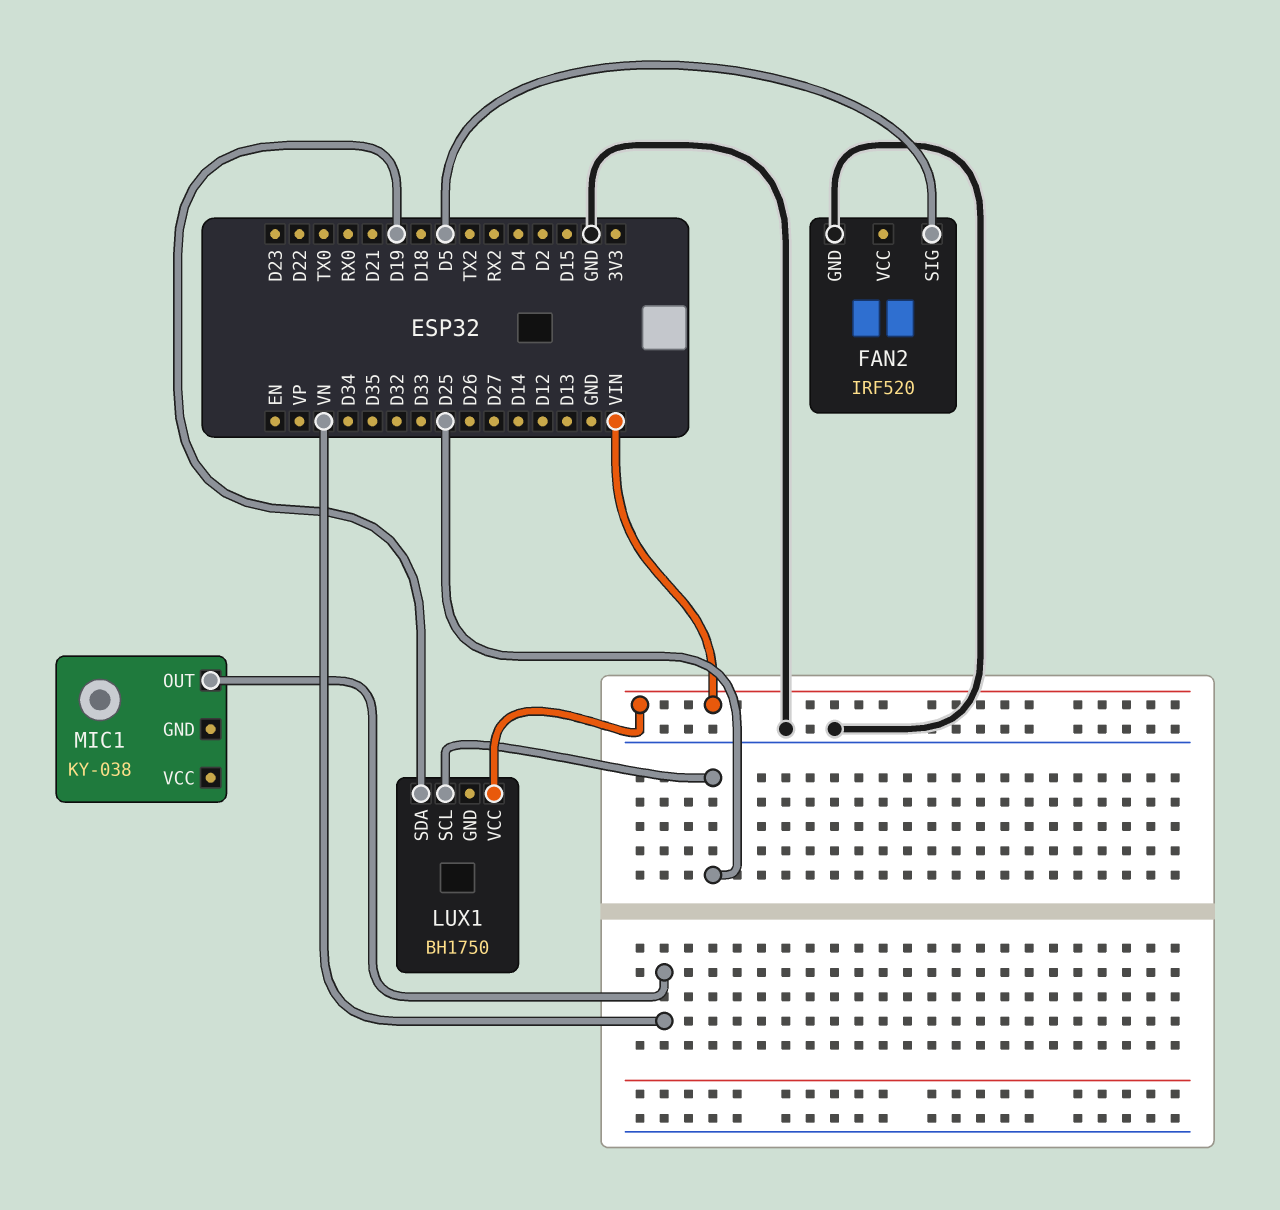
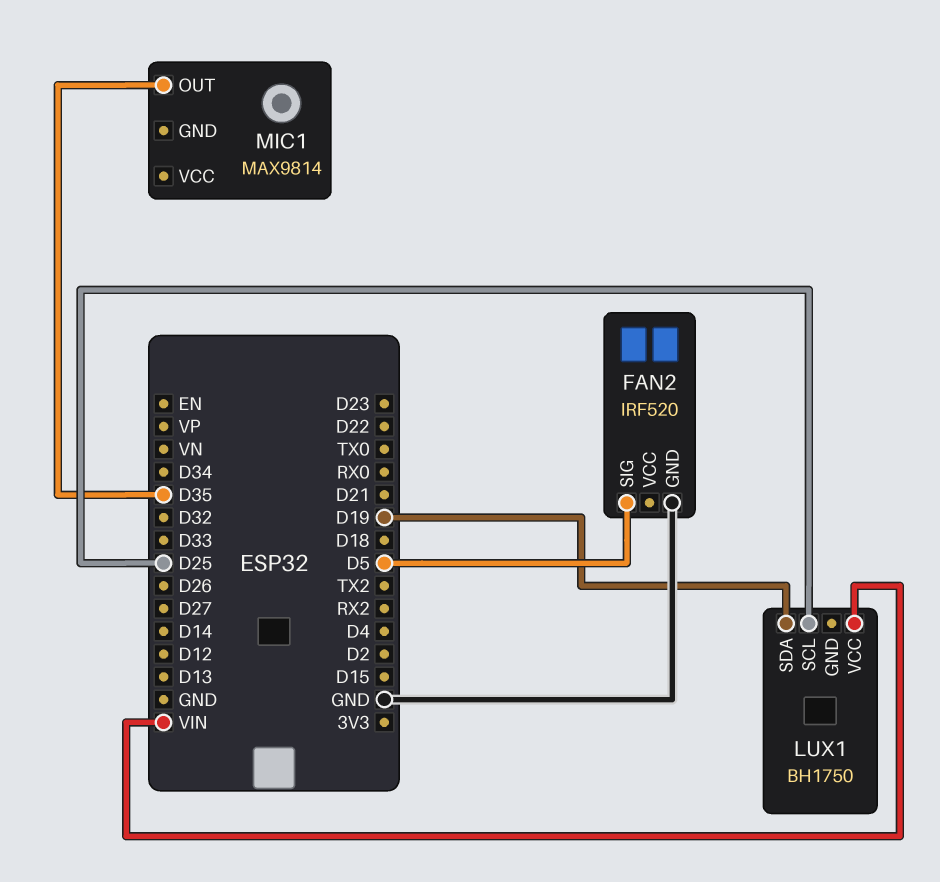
MIC1: KY-038 -> MAX9814
MIC1 pin OUT: VN -> D35

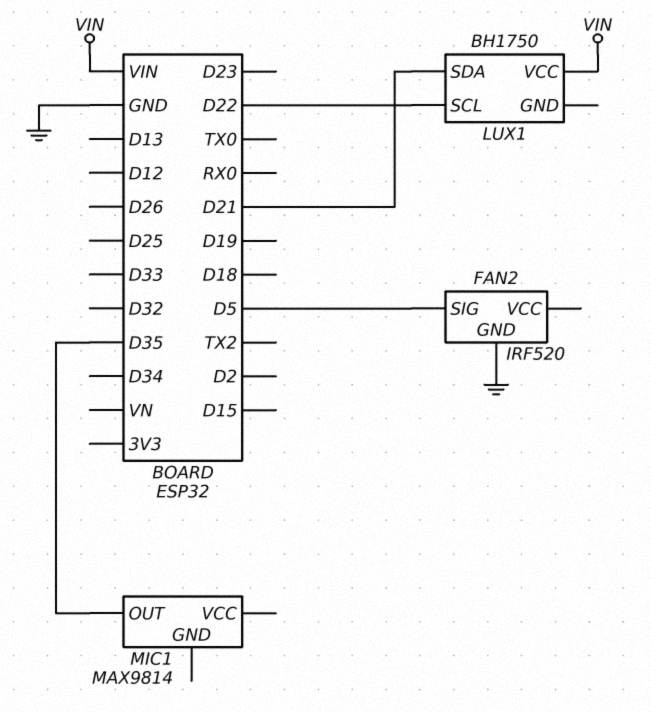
LUX1 pin SCL: D25 -> D22
LUX1 pin SDA: D19 -> D21

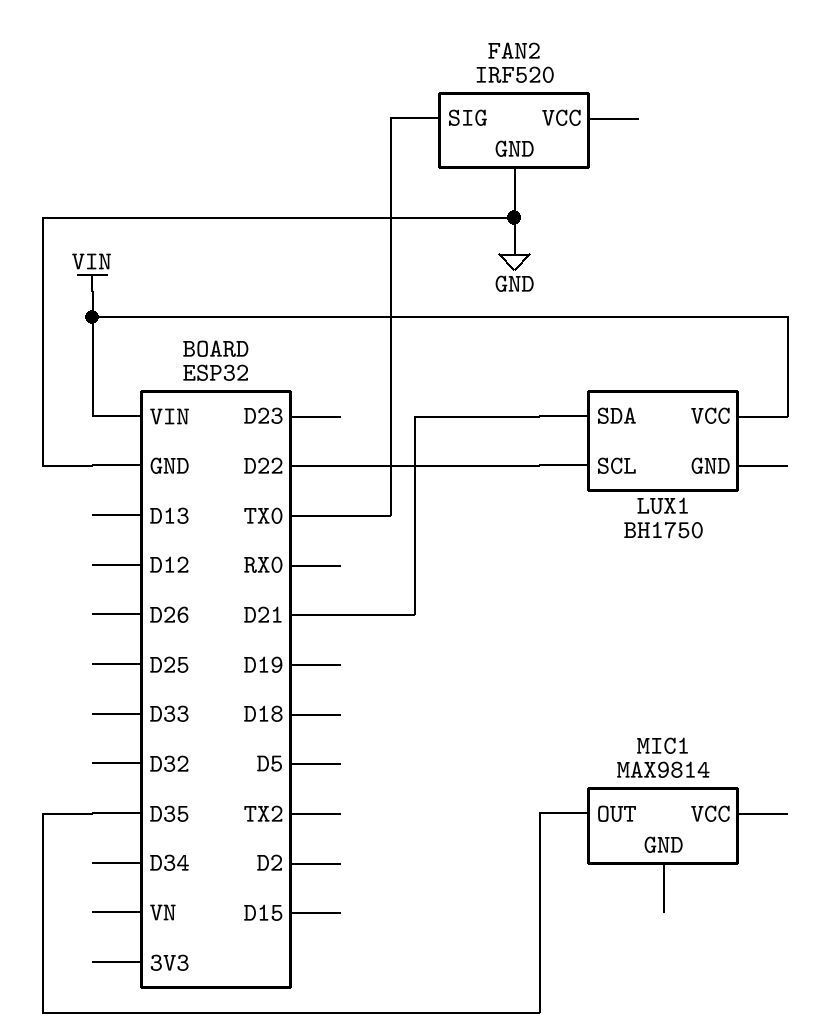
FAN2 pin SIG: D5 -> TX0

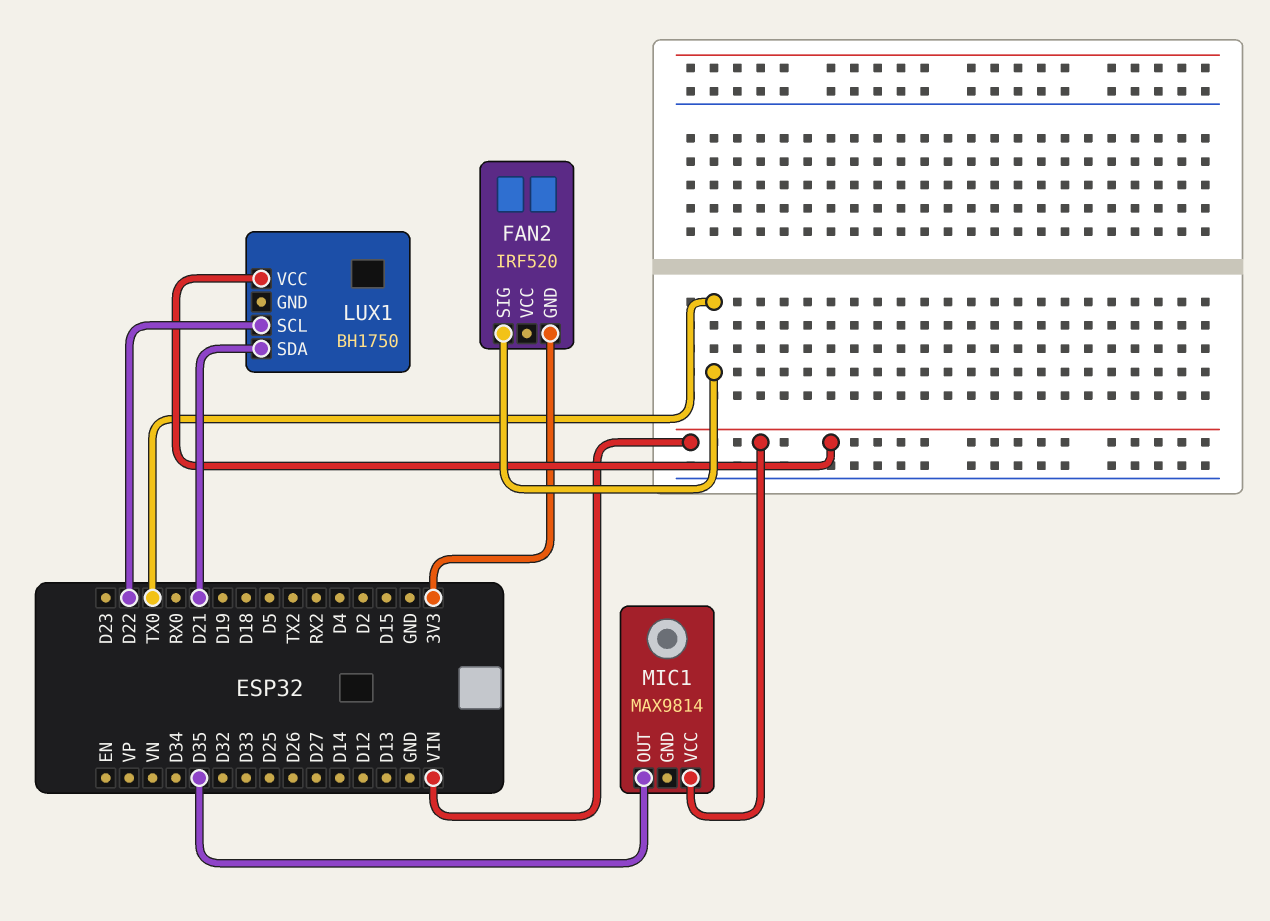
FAN2 pin GND: GND -> 3V3
MIC1 pin VCC: none -> VIN

